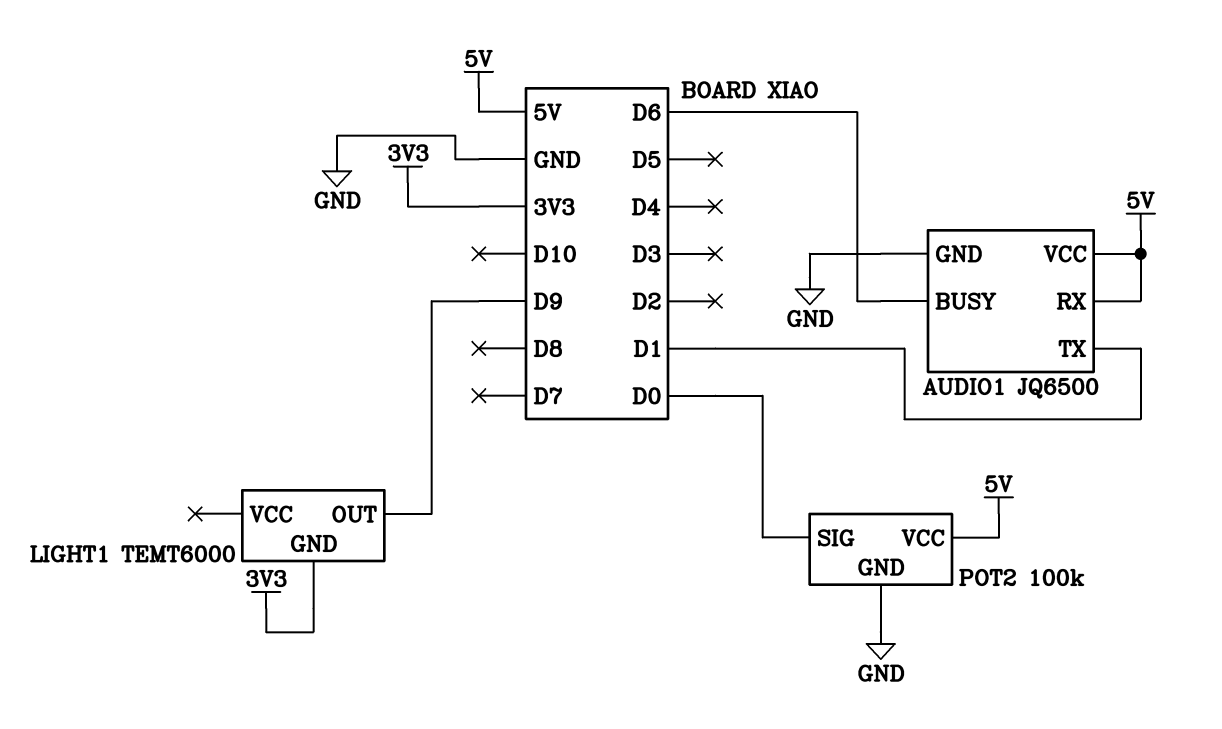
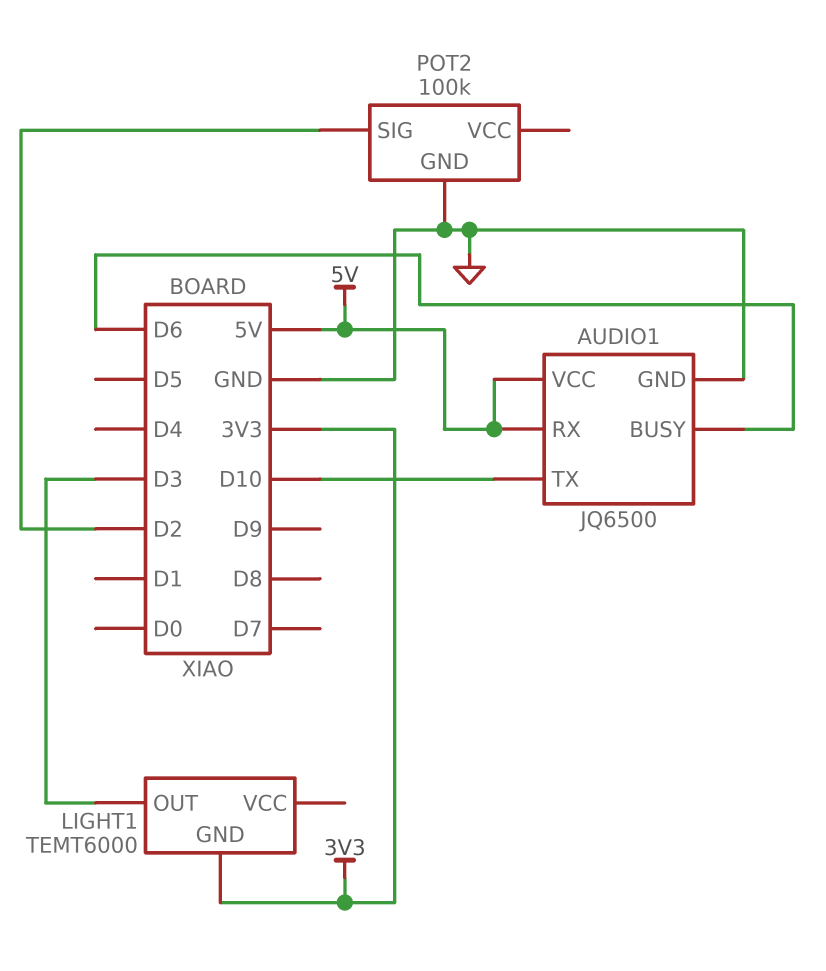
AUDIO1 pin TX: D1 -> D10
LIGHT1 pin OUT: D9 -> D3
POT2 pin SIG: D0 -> D2
POT2 pin VCC: 5V -> none

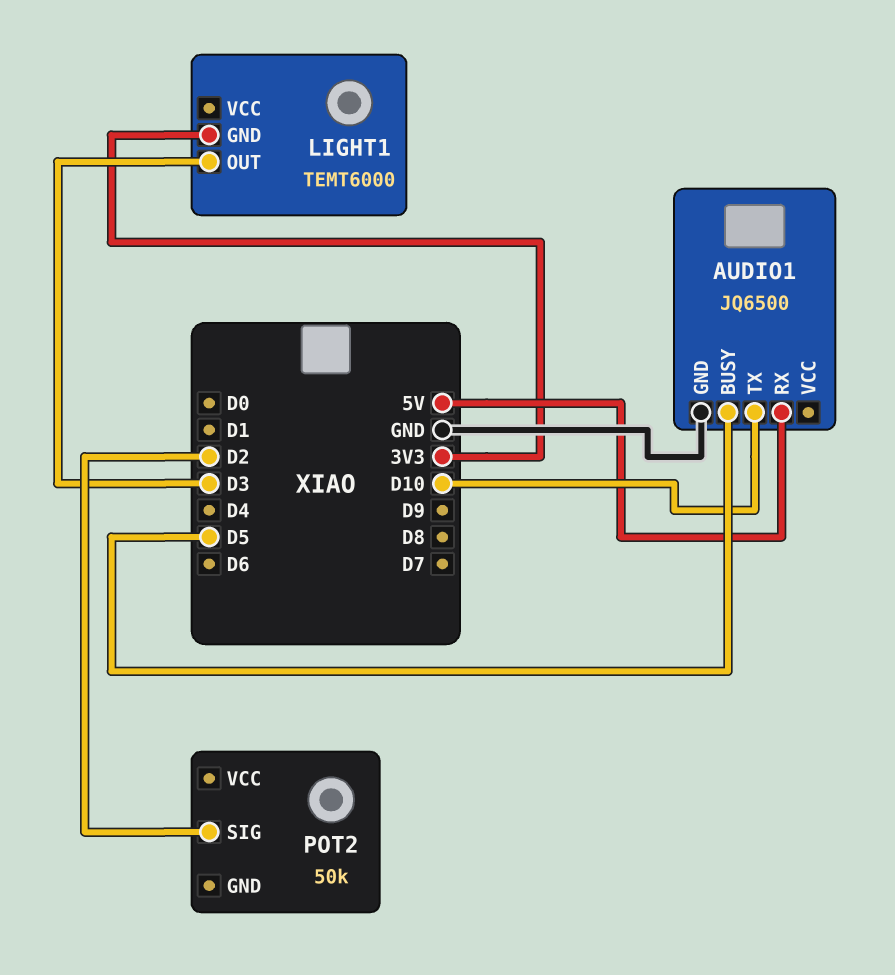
AUDIO1 pin BUSY: D6 -> D5
AUDIO1 pin VCC: 5V -> none
POT2: 100k -> 50k
POT2 pin GND: GND -> none

